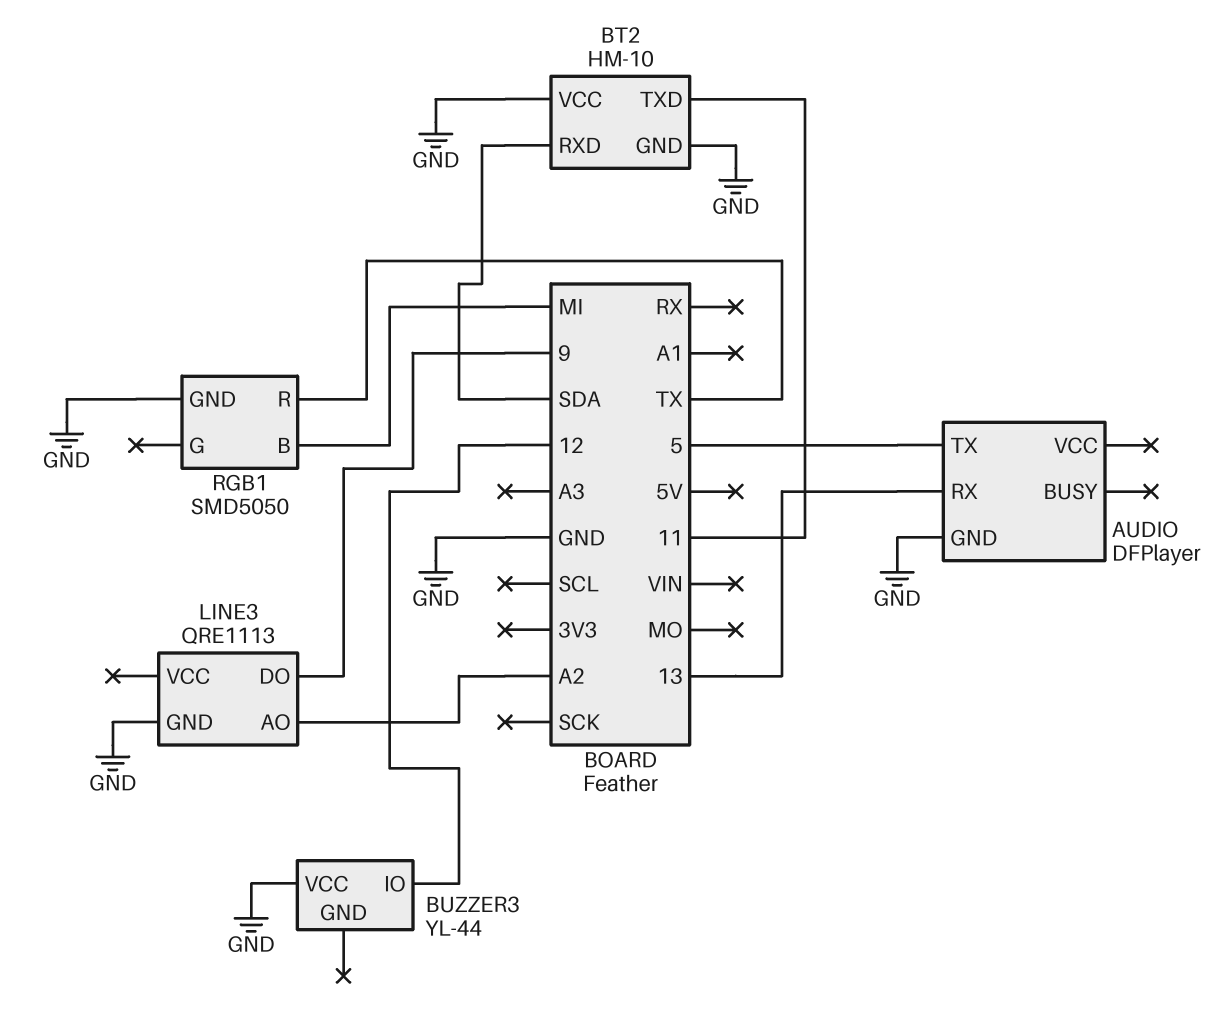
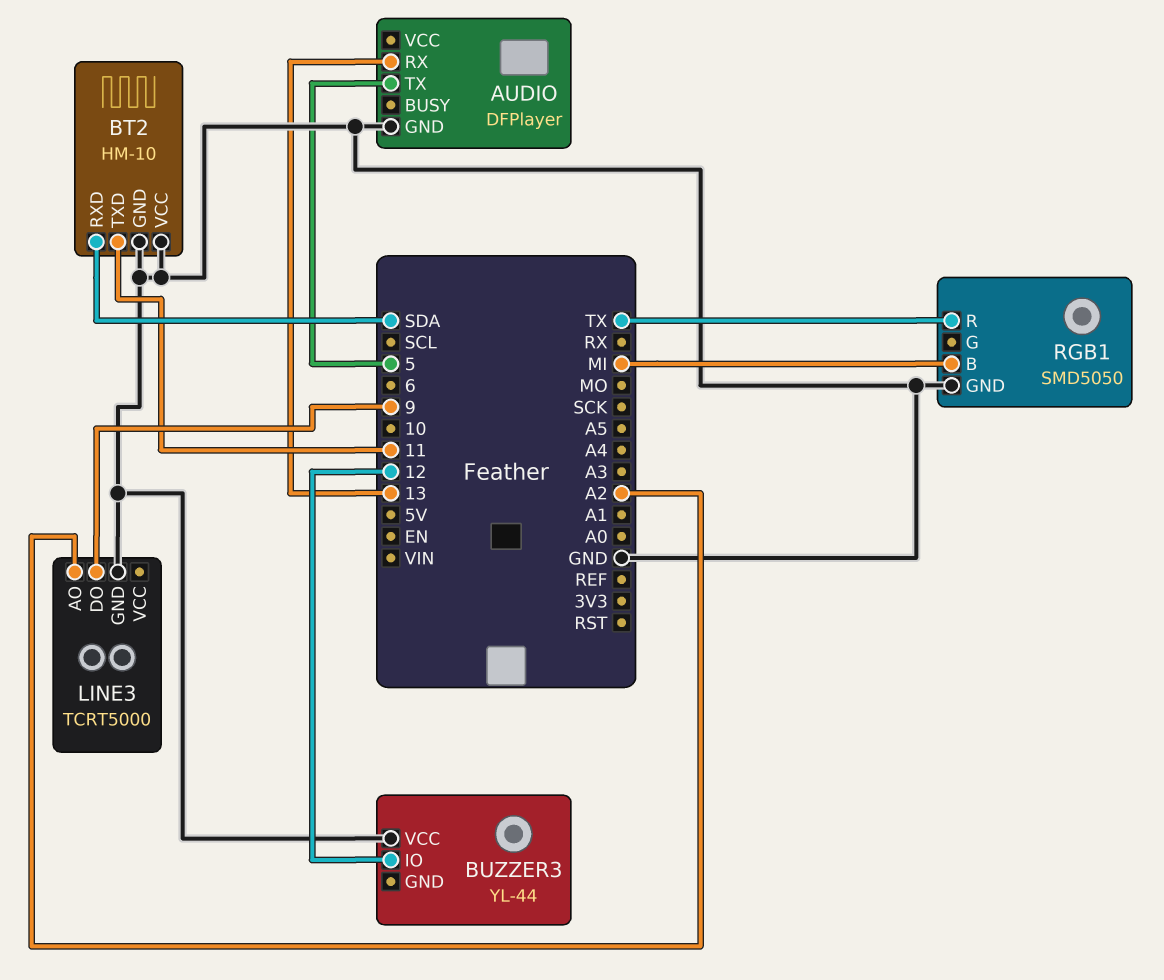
LINE3: QRE1113 -> TCRT5000

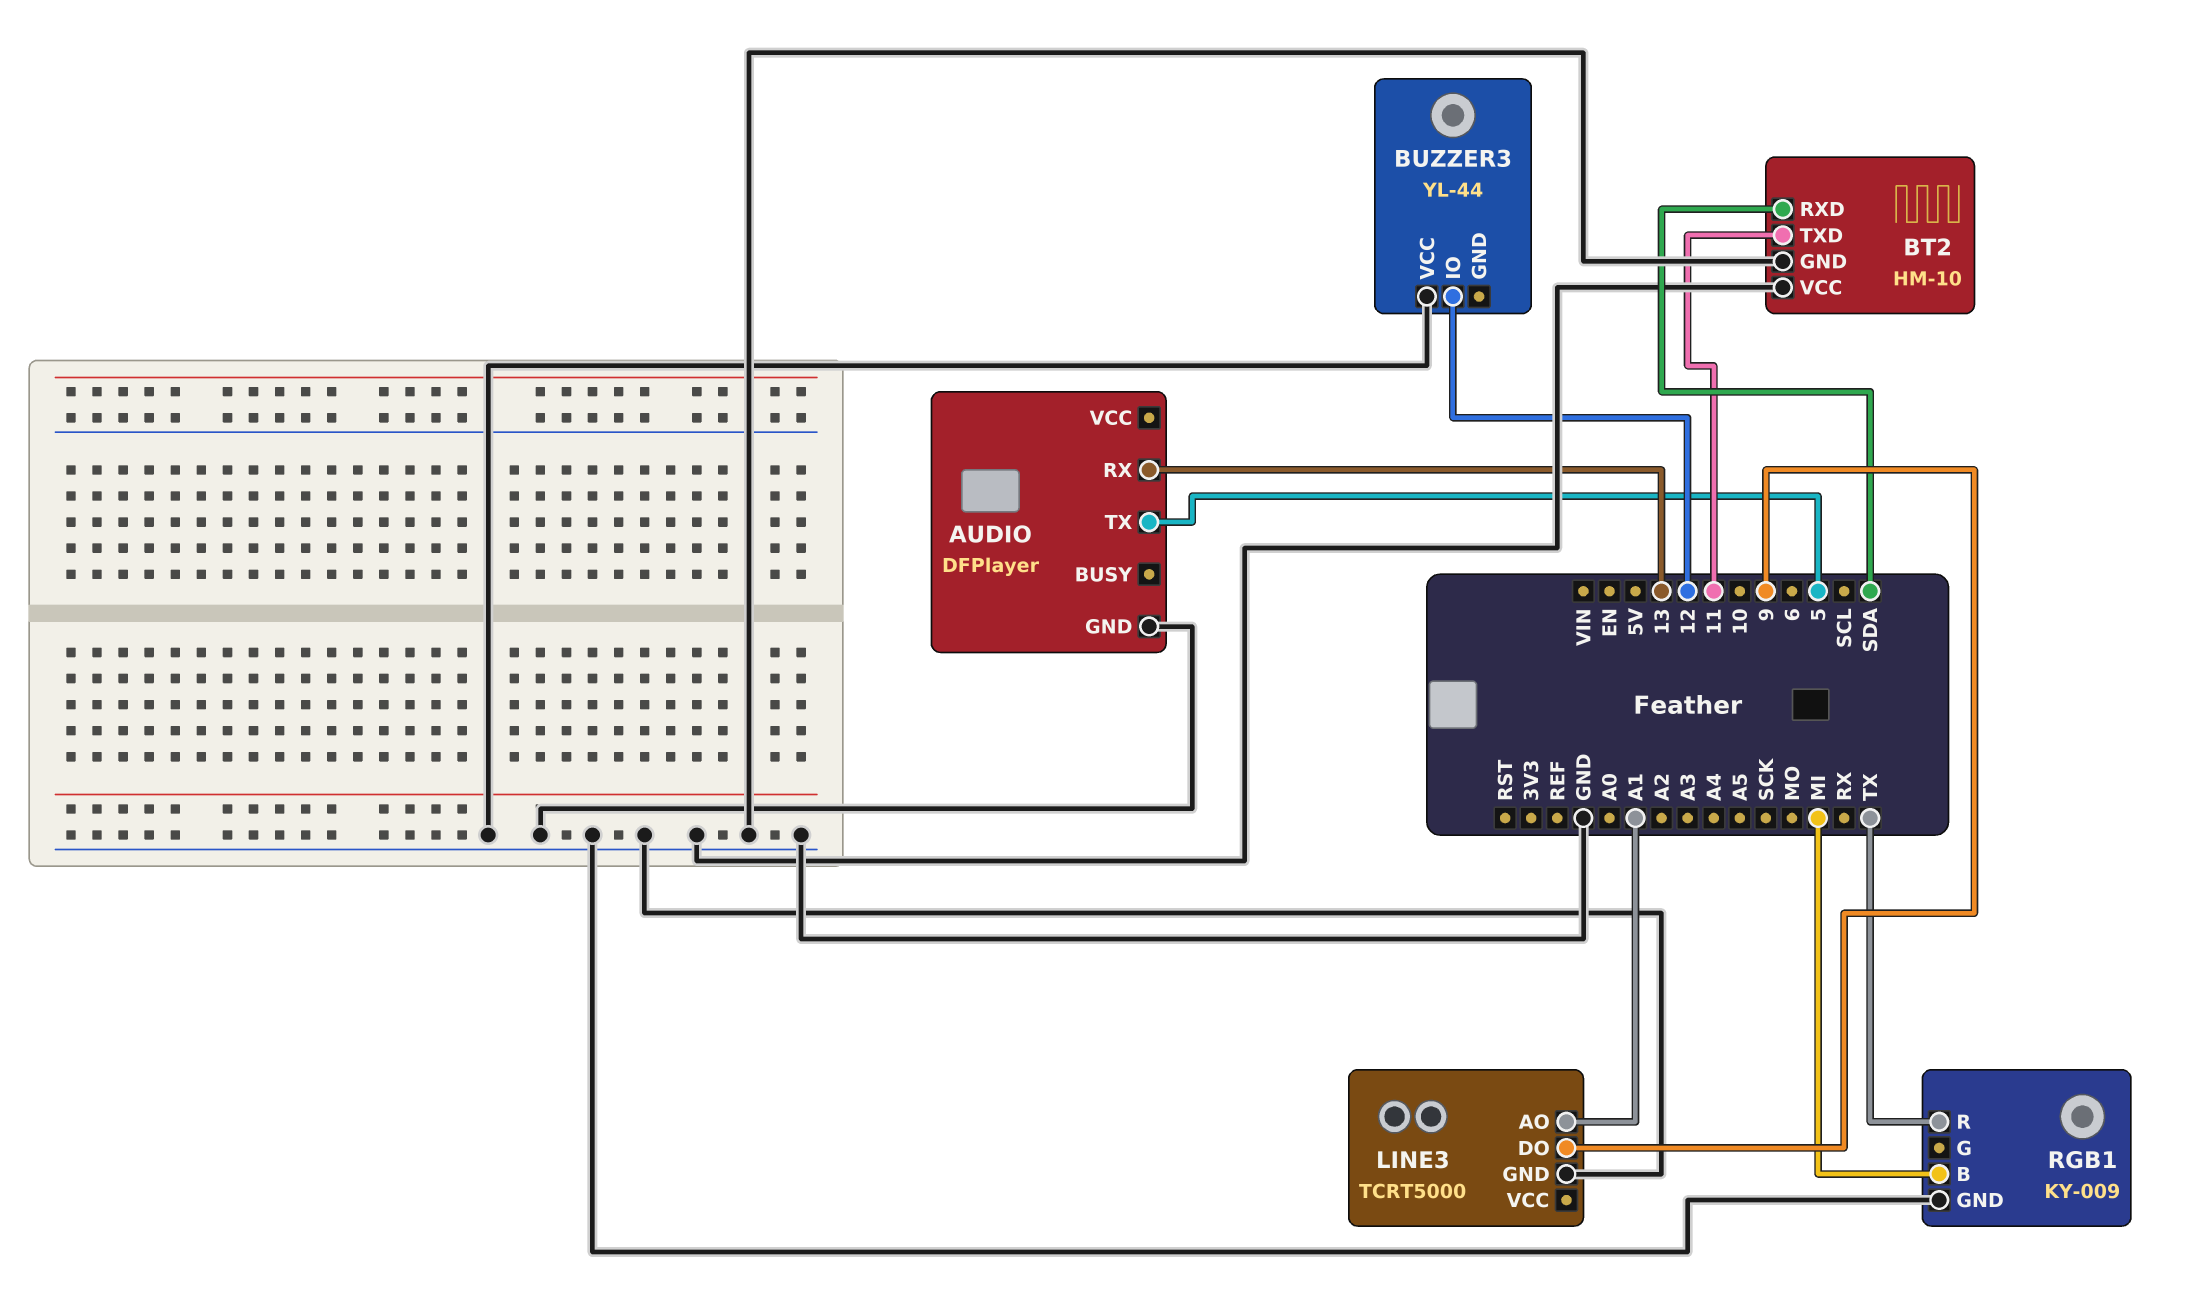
LINE3 pin AO: A2 -> A1
RGB1: SMD5050 -> KY-009

